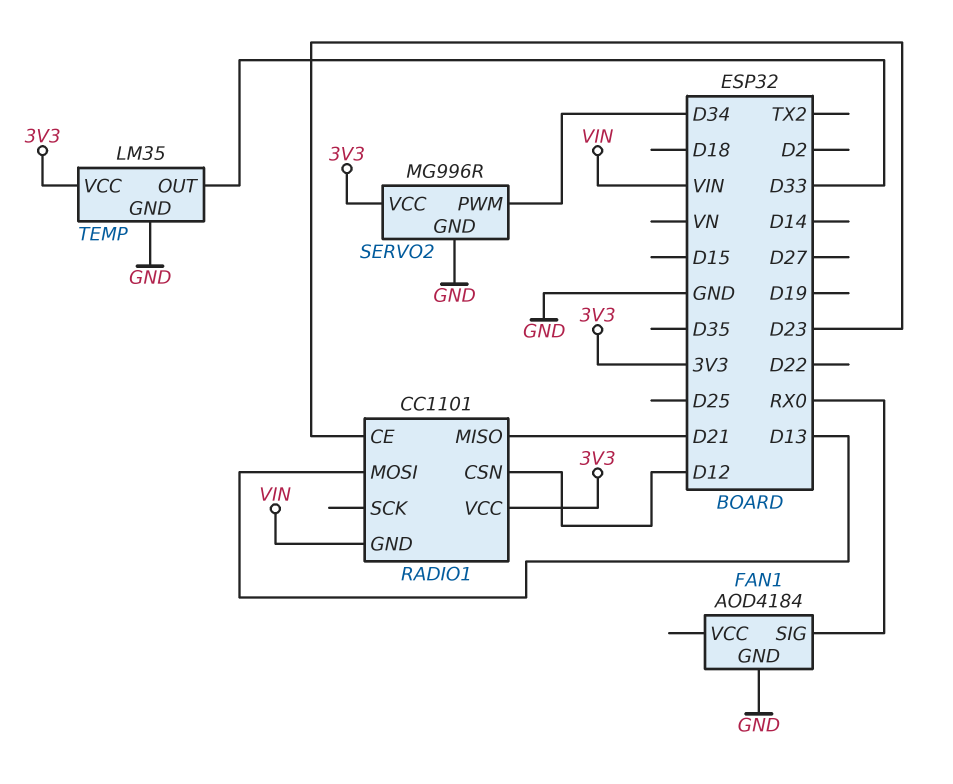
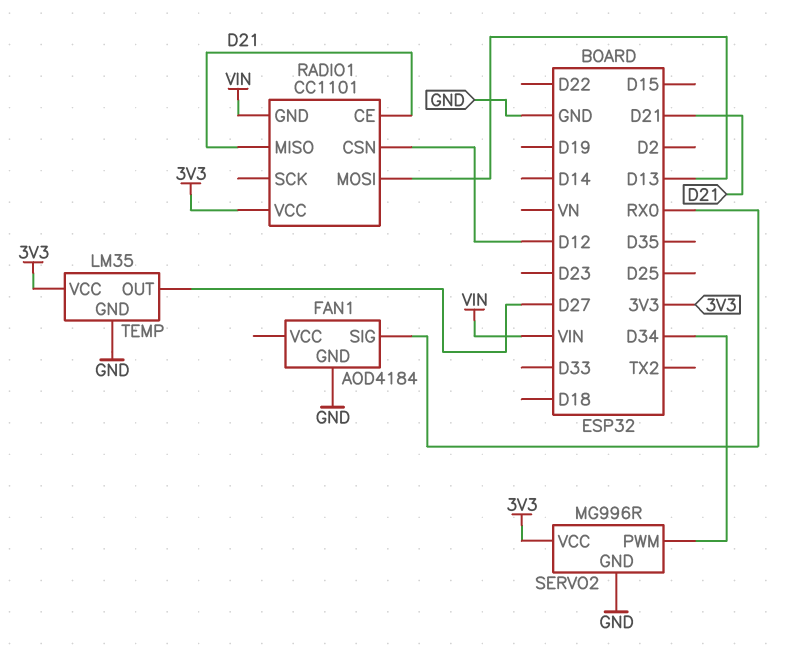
RADIO1 pin CE: D23 -> D21
TEMP pin OUT: D33 -> D27

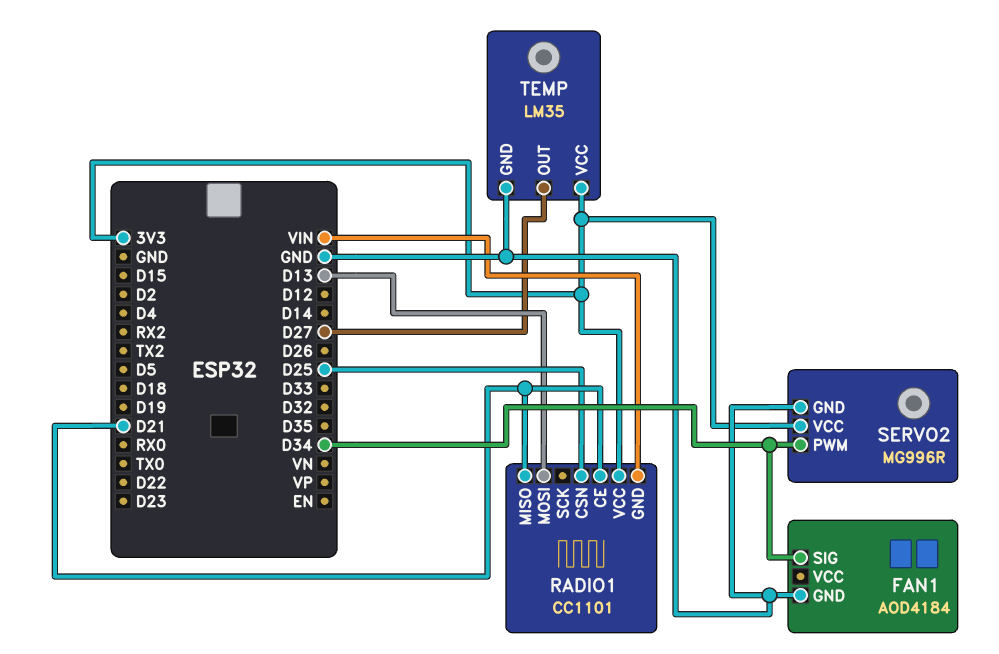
FAN1 pin SIG: RX0 -> D34
RADIO1 pin CSN: D12 -> D25

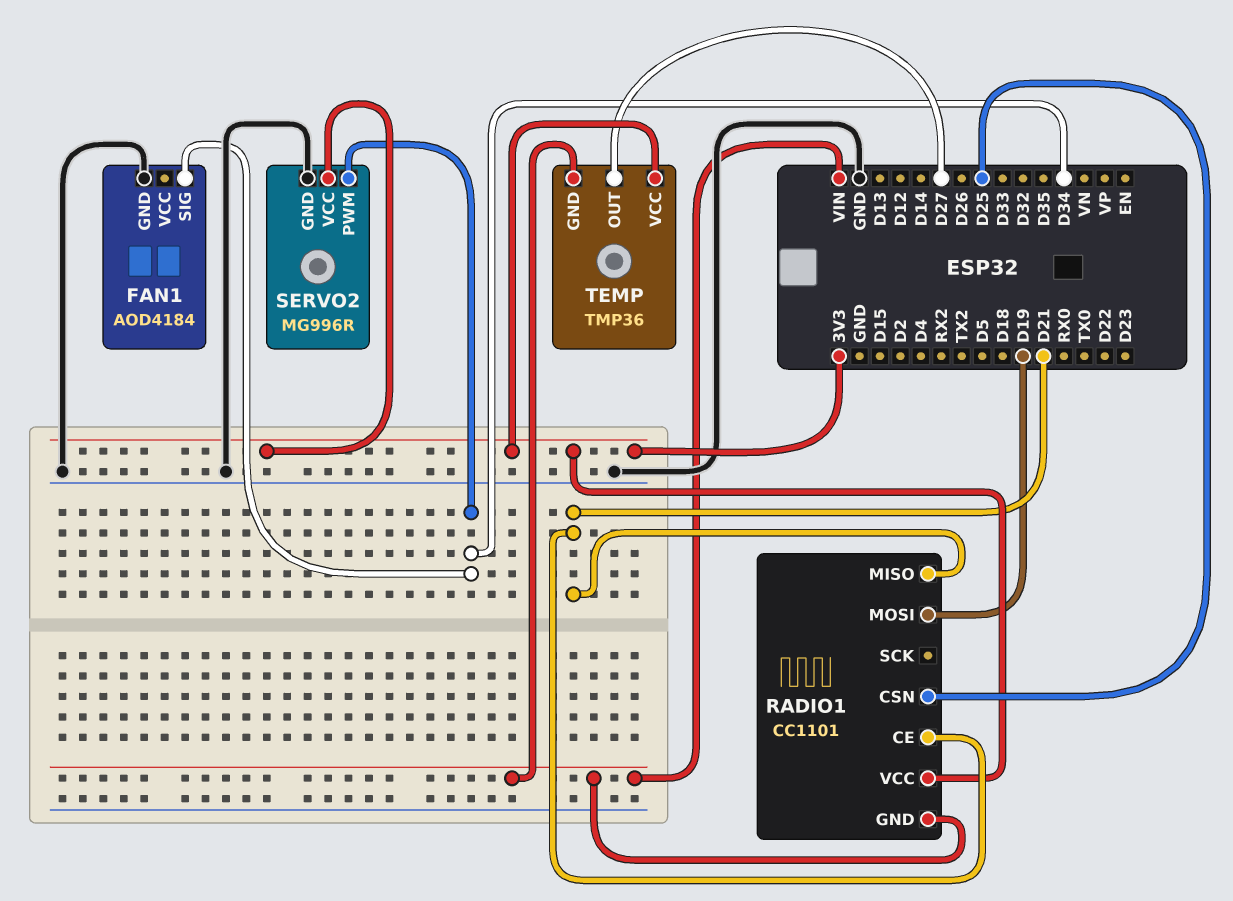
RADIO1 pin MOSI: D13 -> D19
TEMP: LM35 -> TMP36
TEMP pin GND: GND -> VIN

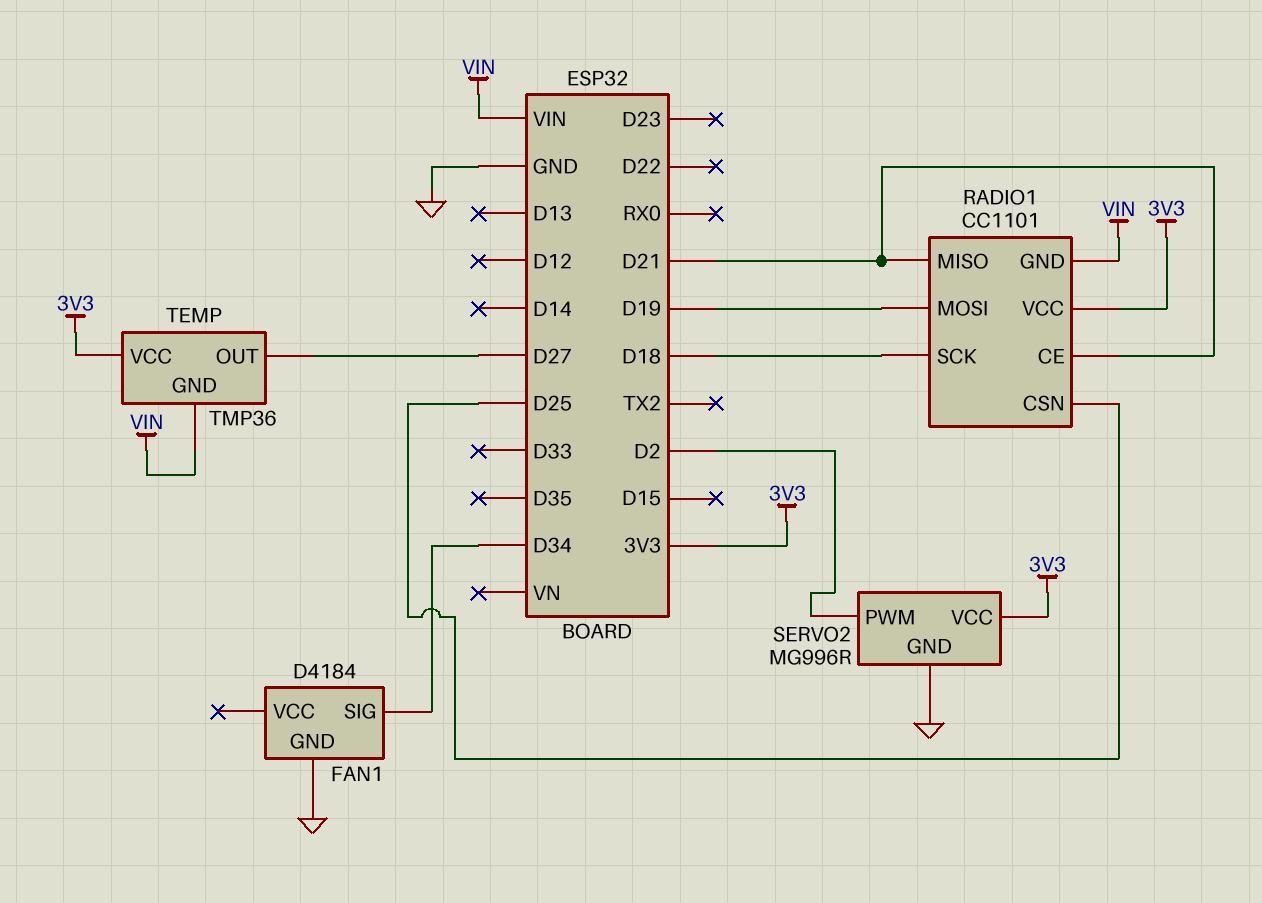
FAN1: AOD4184 -> D4184
RADIO1 pin SCK: none -> D18
SERVO2 pin PWM: D34 -> D2

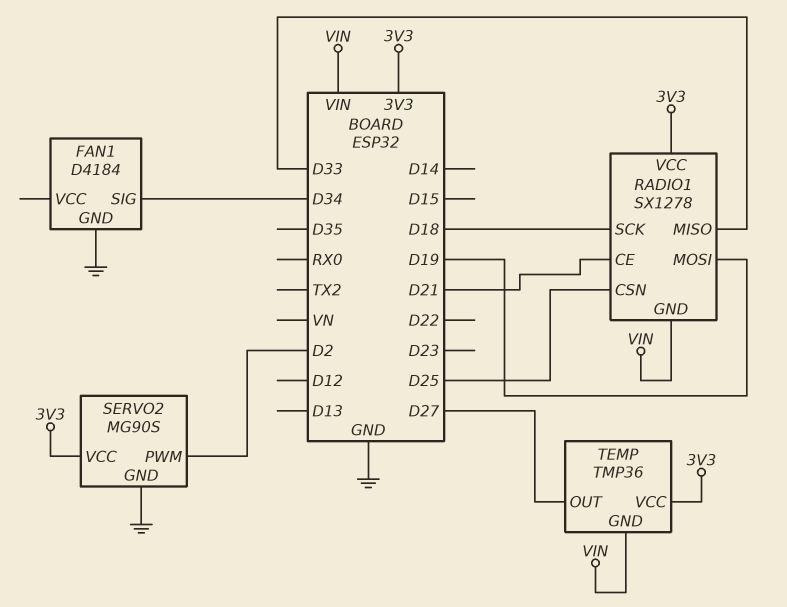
RADIO1: CC1101 -> SX1278
RADIO1 pin MISO: D21 -> D33
SERVO2: MG996R -> MG90S

